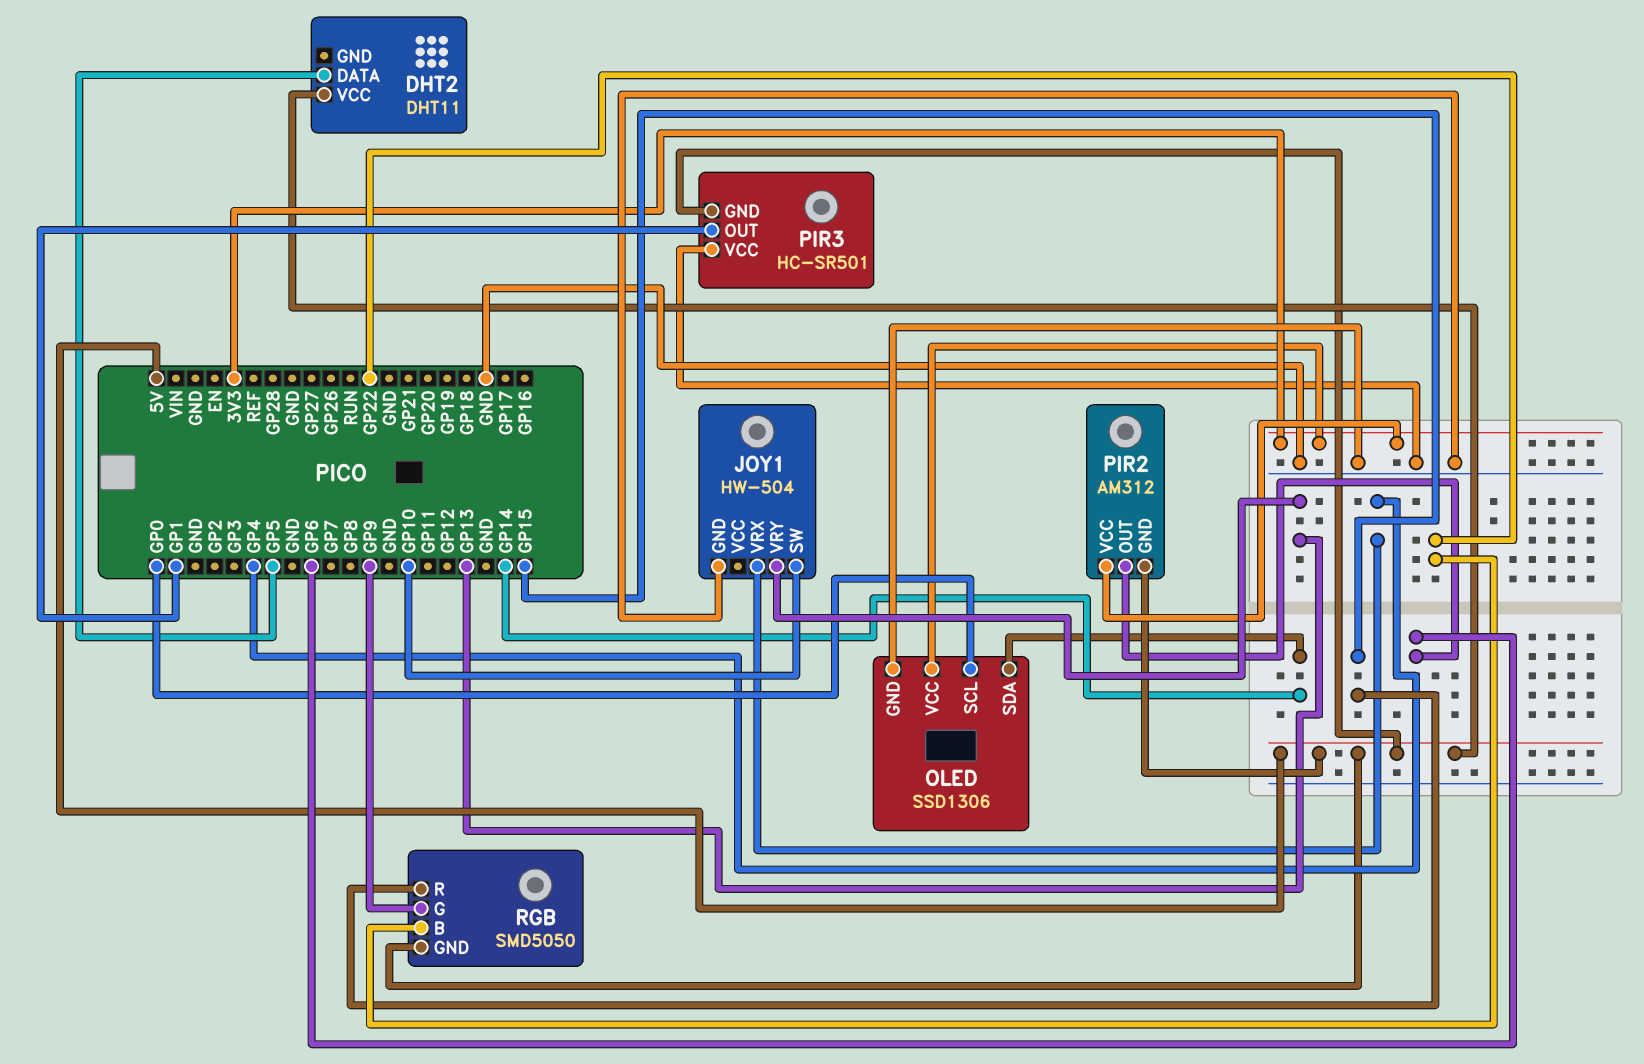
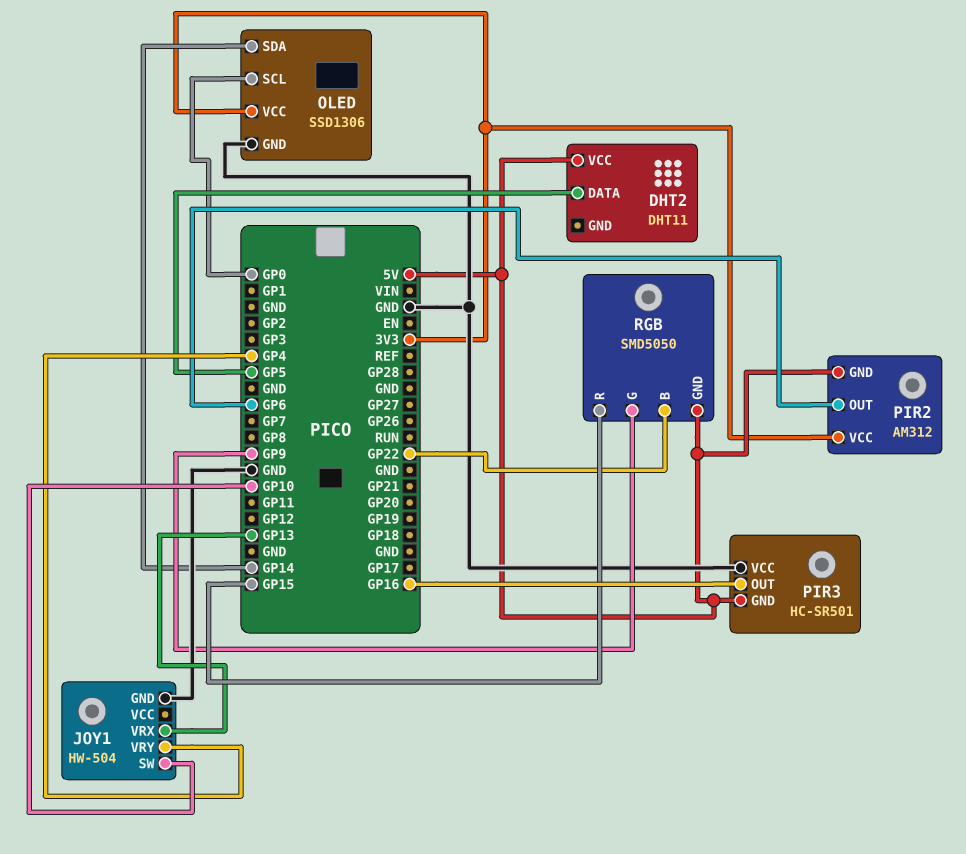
JOY1 pin VRX: GP4 -> GP13
JOY1 pin VRY: GP13 -> GP4
PIR3 pin OUT: GP1 -> GP16

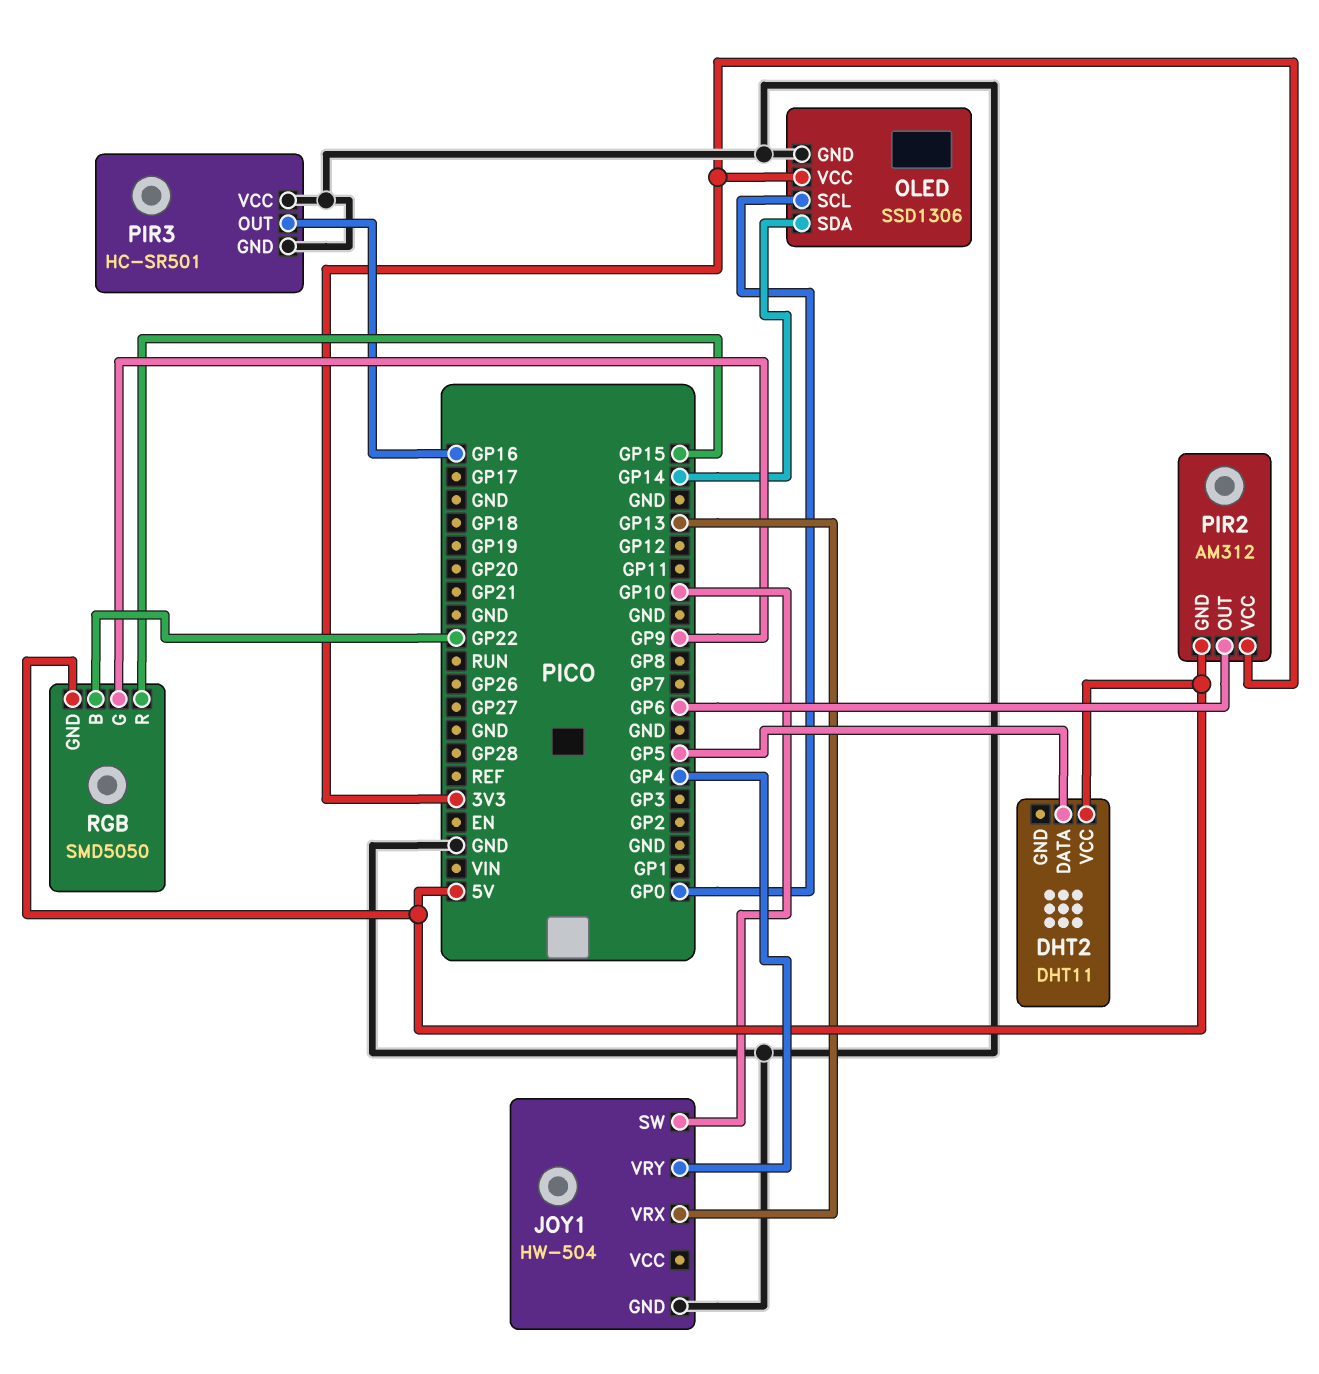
PIR3 pin GND: 5V -> GND

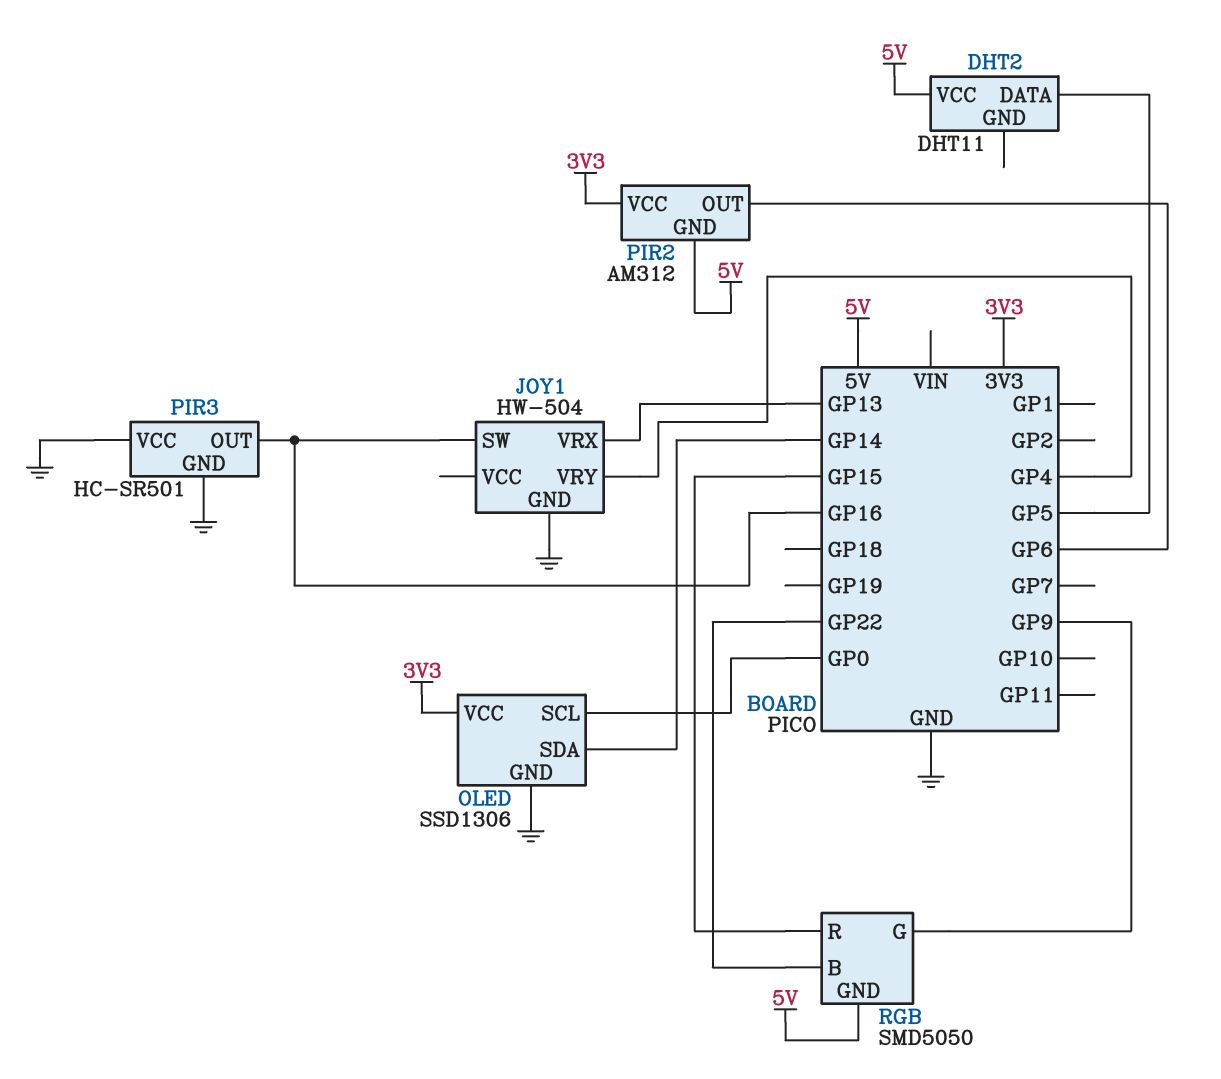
JOY1 pin SW: GP10 -> GP16

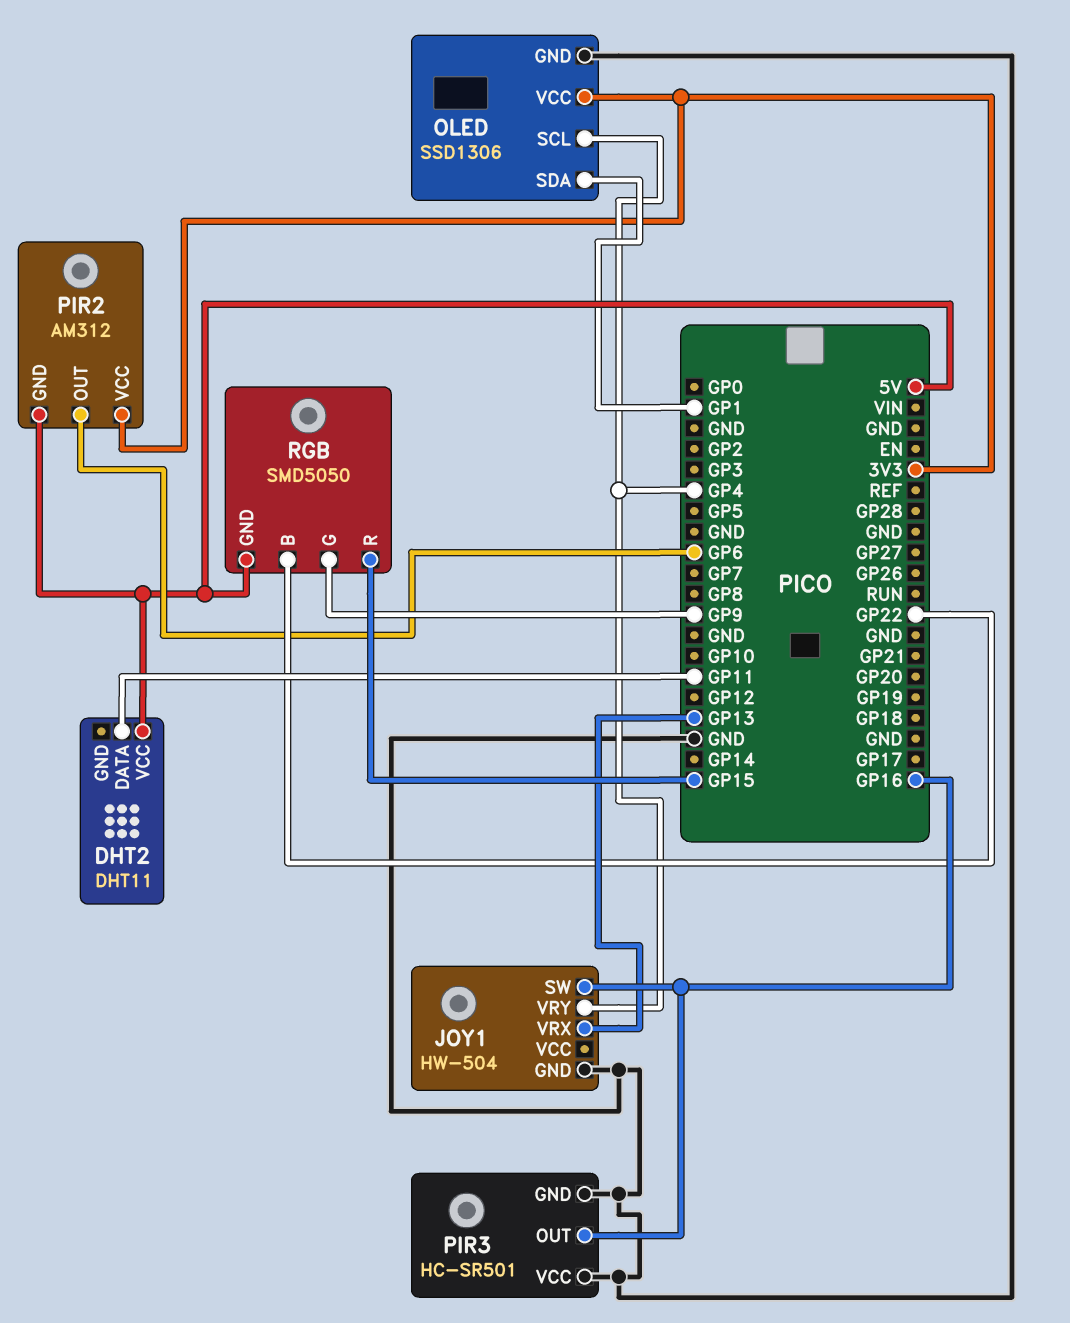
DHT2 pin DATA: GP5 -> GP11
OLED pin SCL: GP0 -> GP4
OLED pin SDA: GP14 -> GP1

